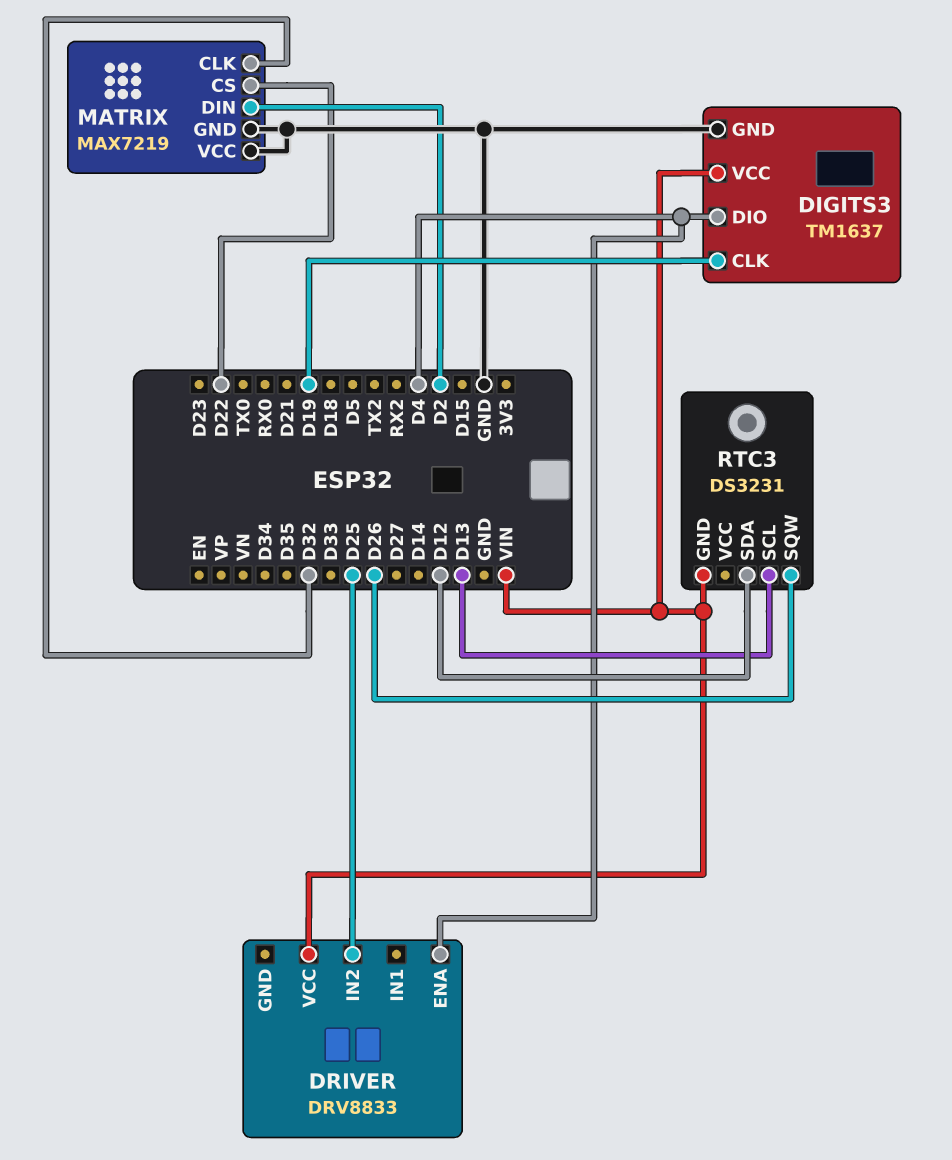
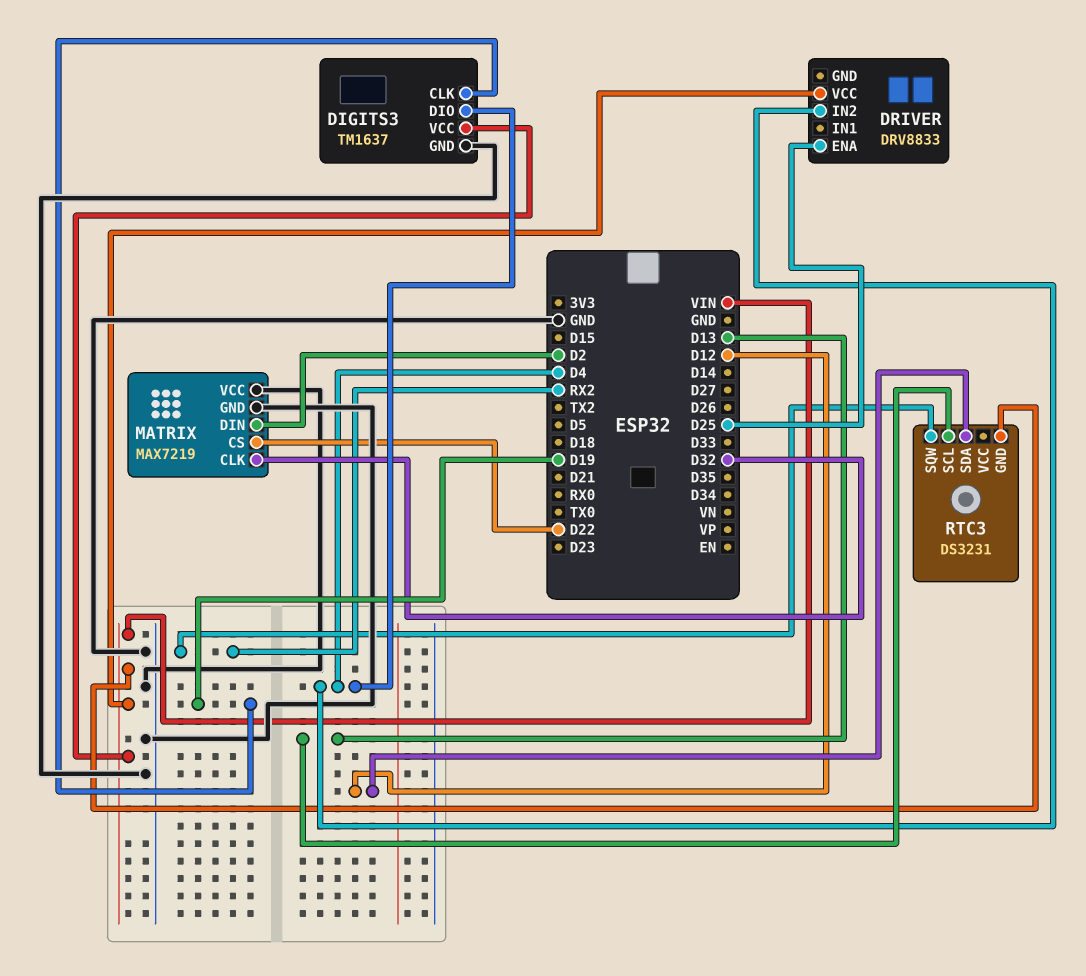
DRIVER pin ENA: D4 -> D25
DRIVER pin IN2: D25 -> D4
RTC3 pin SQW: D26 -> RX2

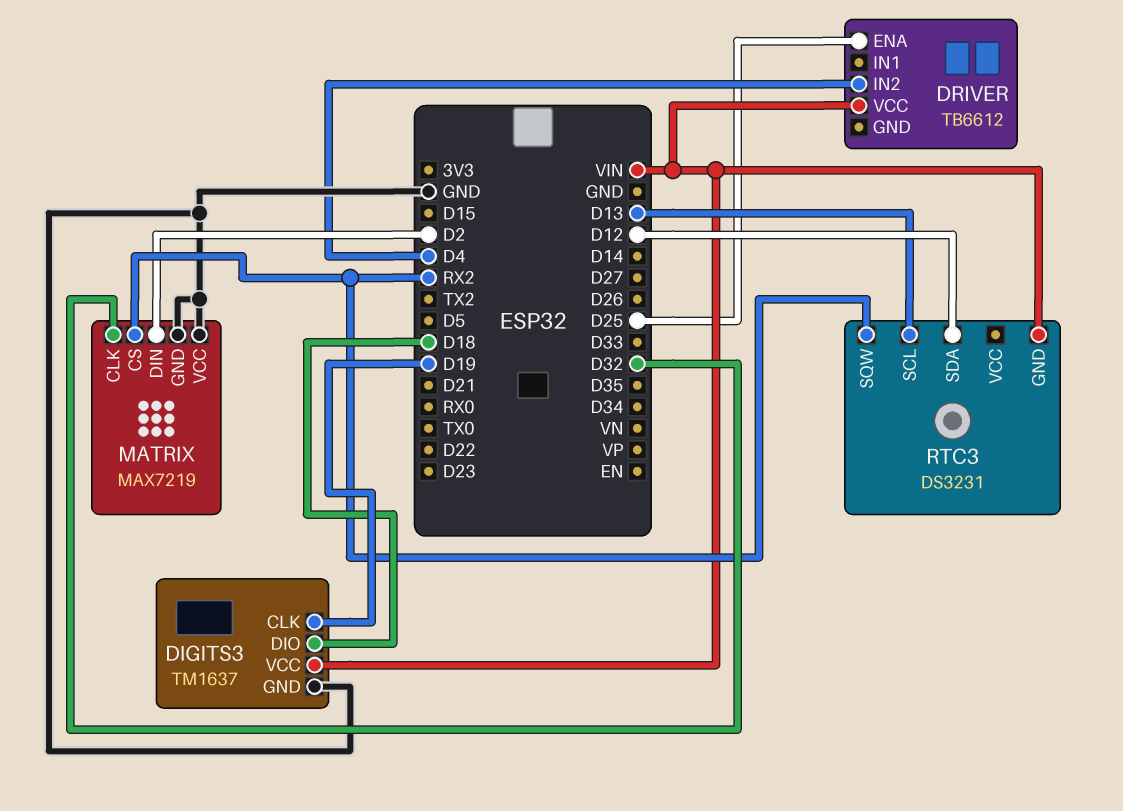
DIGITS3 pin DIO: D4 -> D18
DRIVER: DRV8833 -> TB6612
MATRIX pin CS: D22 -> RX2

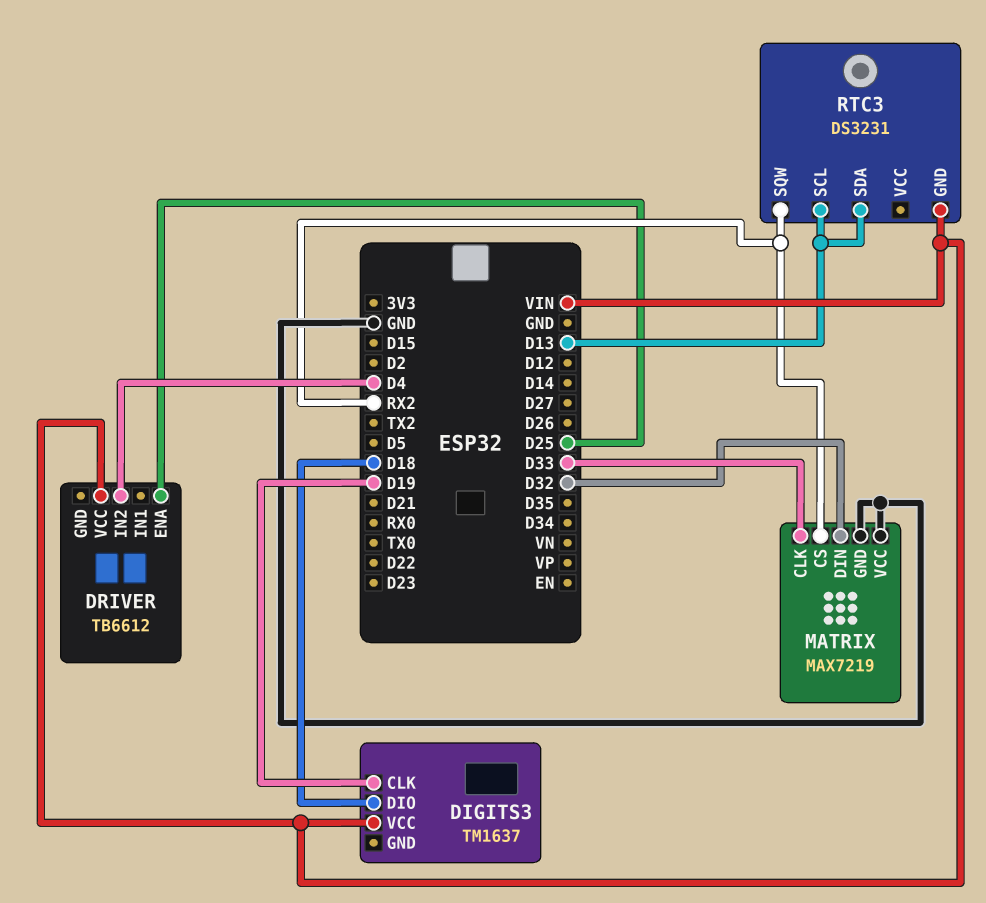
DIGITS3 pin GND: GND -> none
MATRIX pin CLK: D32 -> D33
MATRIX pin DIN: D2 -> D32
RTC3 pin SDA: D12 -> D13

